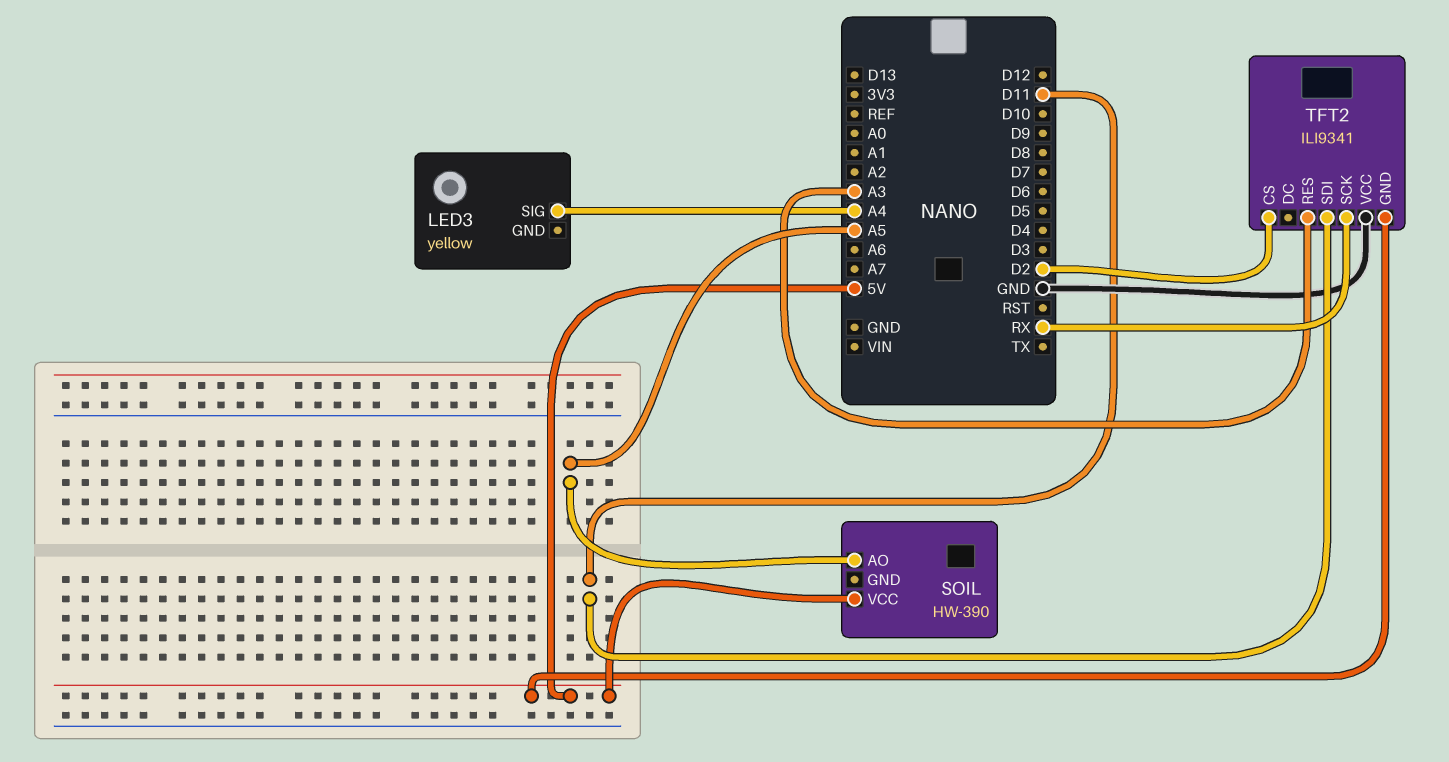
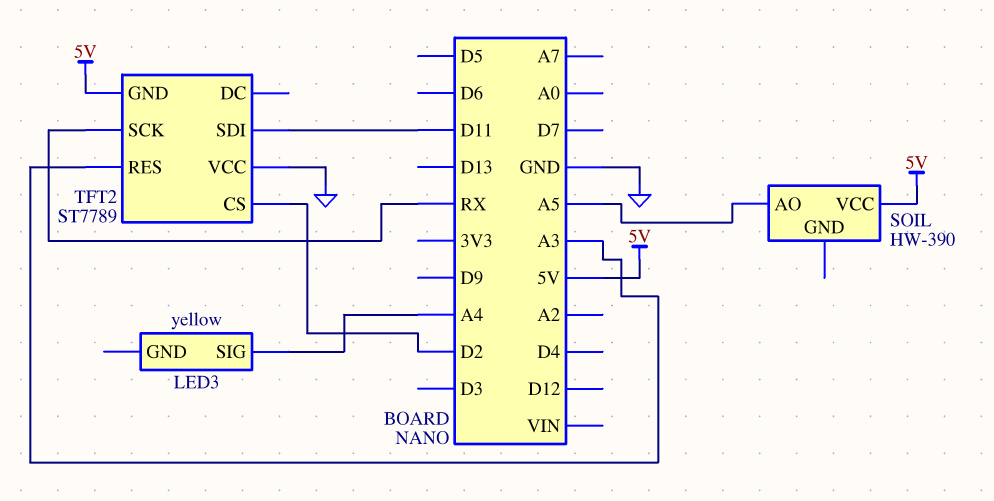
TFT2: ILI9341 -> ST7789

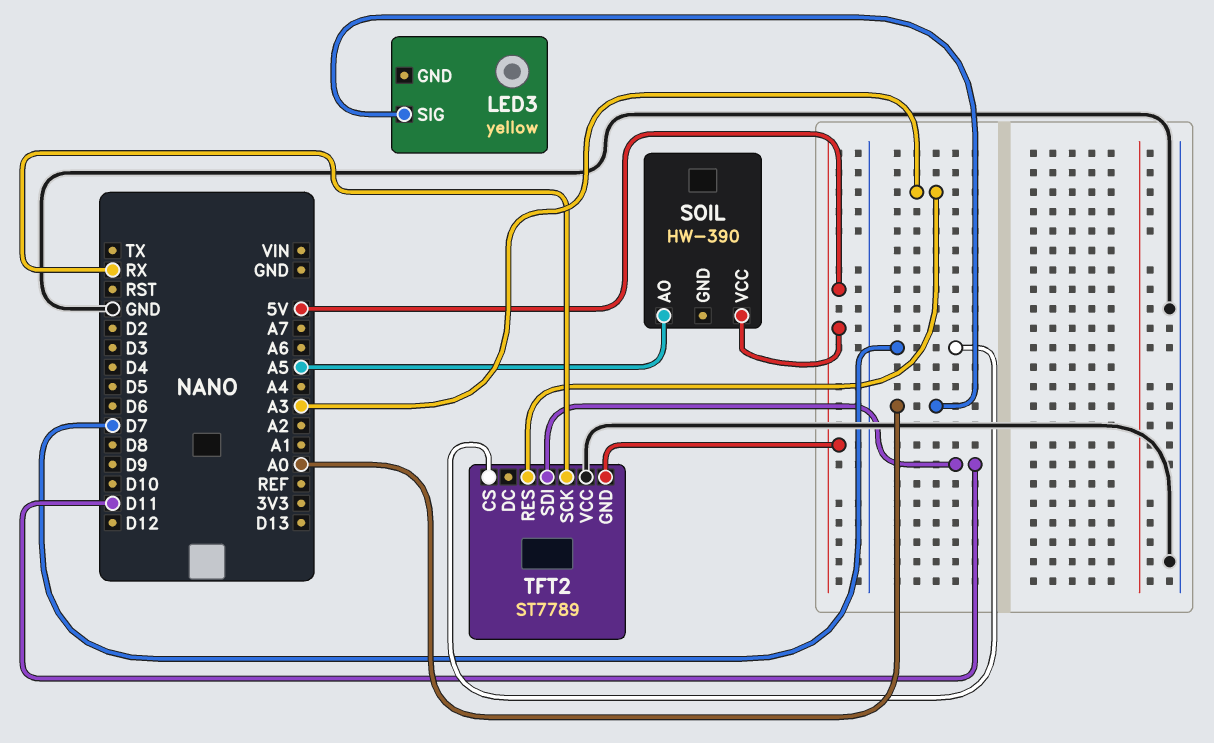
LED3 pin SIG: A4 -> A0
TFT2 pin CS: D2 -> D7

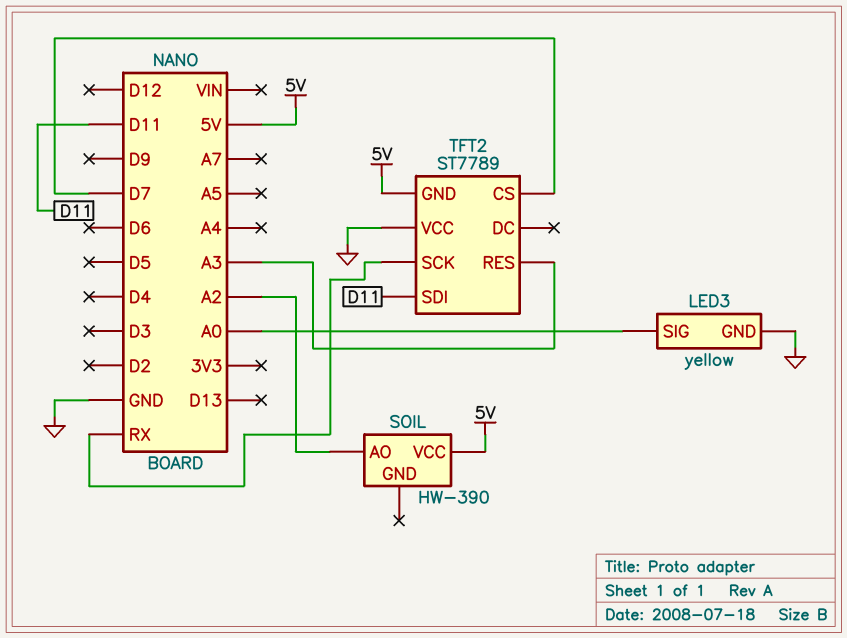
LED3 pin GND: none -> GND
SOIL pin AO: A5 -> A2

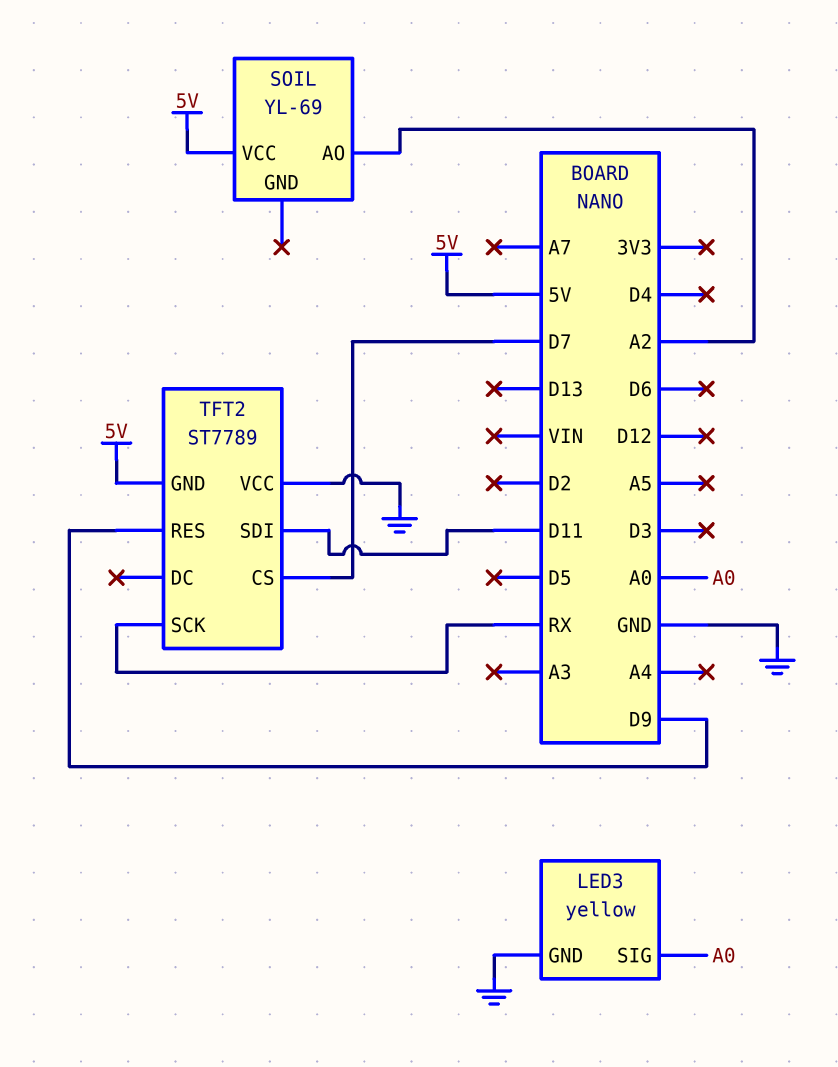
SOIL: HW-390 -> YL-69
TFT2 pin RES: A3 -> D9

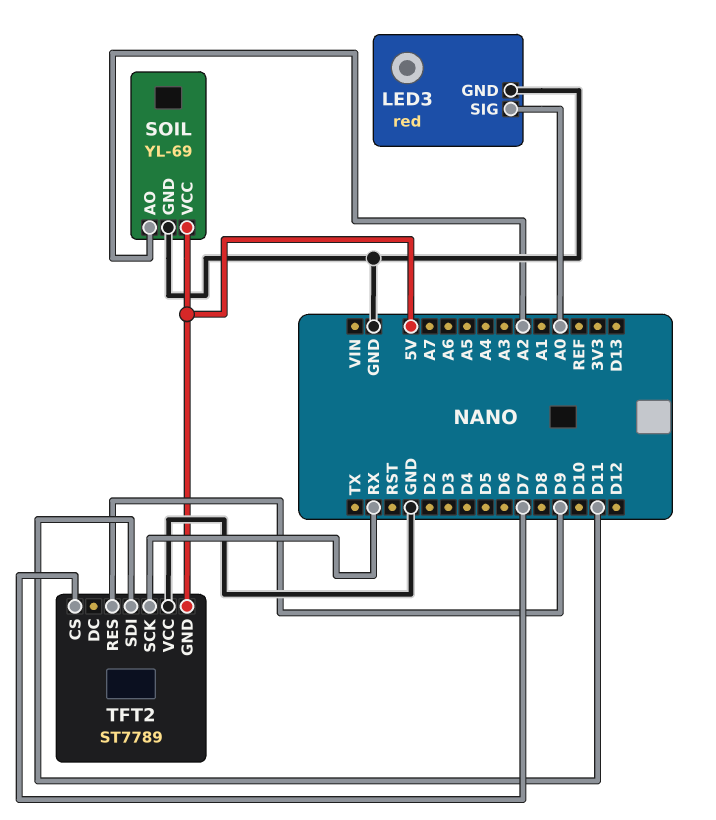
LED3: yellow -> red
SOIL pin GND: none -> GND

